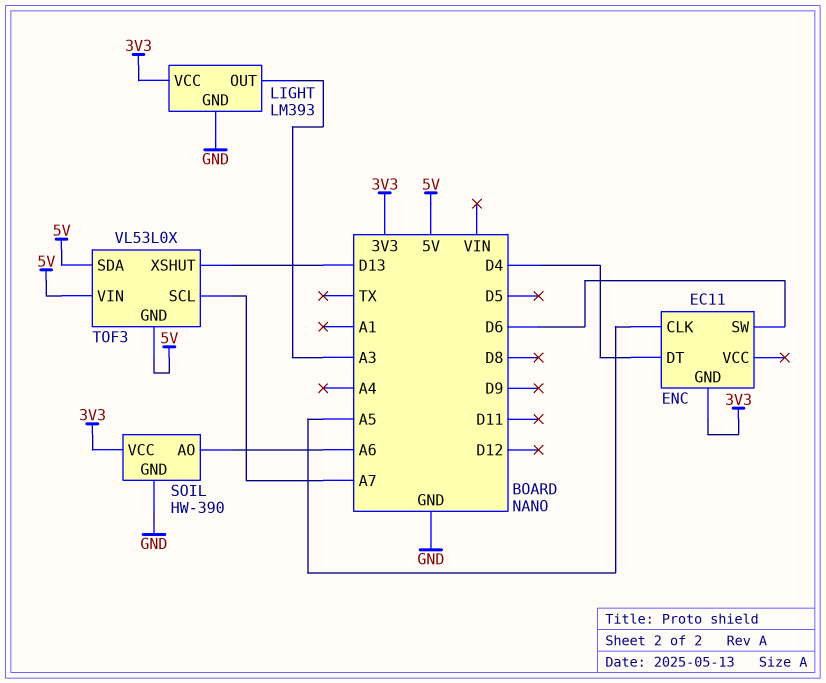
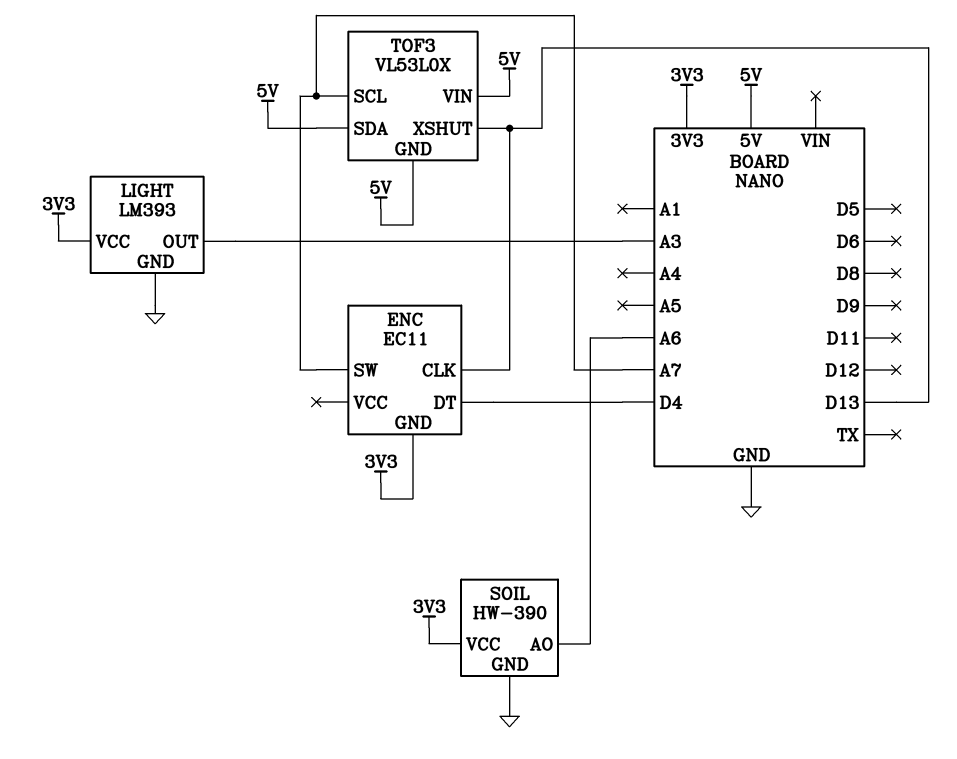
ENC pin CLK: A5 -> D13
ENC pin SW: D6 -> A7

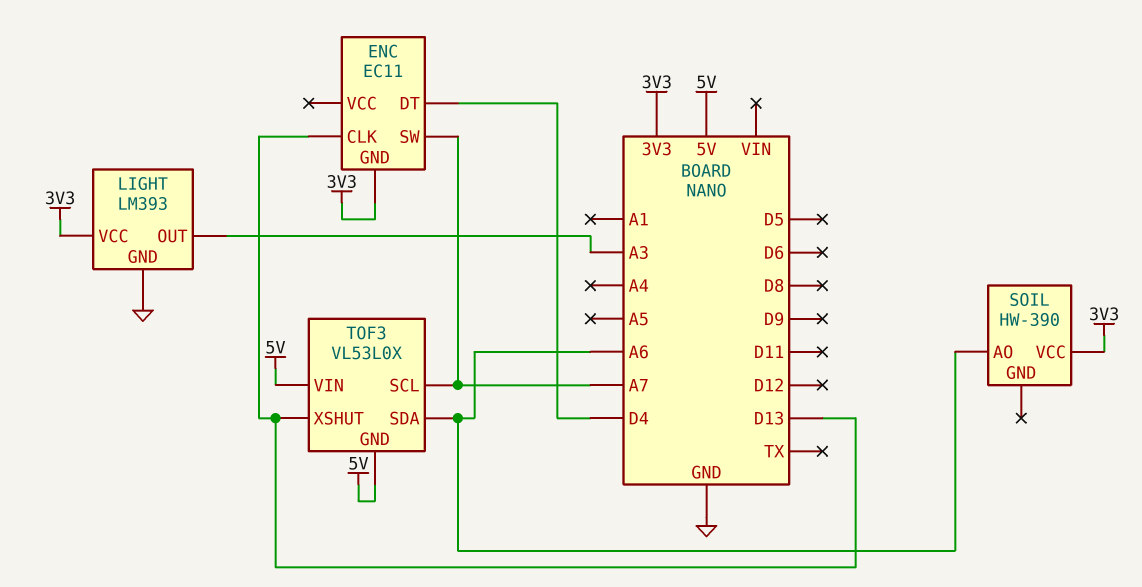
SOIL pin GND: GND -> none
TOF3 pin SDA: 5V -> A6

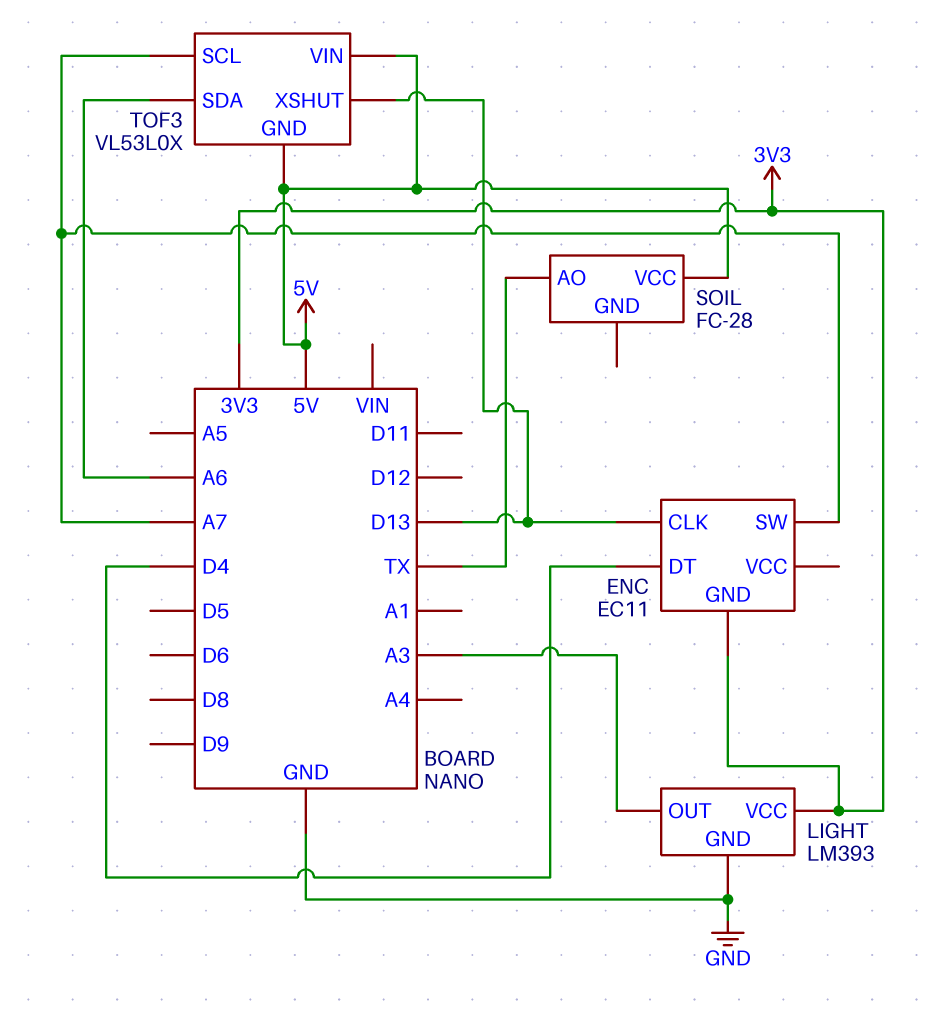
SOIL: HW-390 -> FC-28
SOIL pin AO: A6 -> TX
SOIL pin VCC: 3V3 -> 5V

